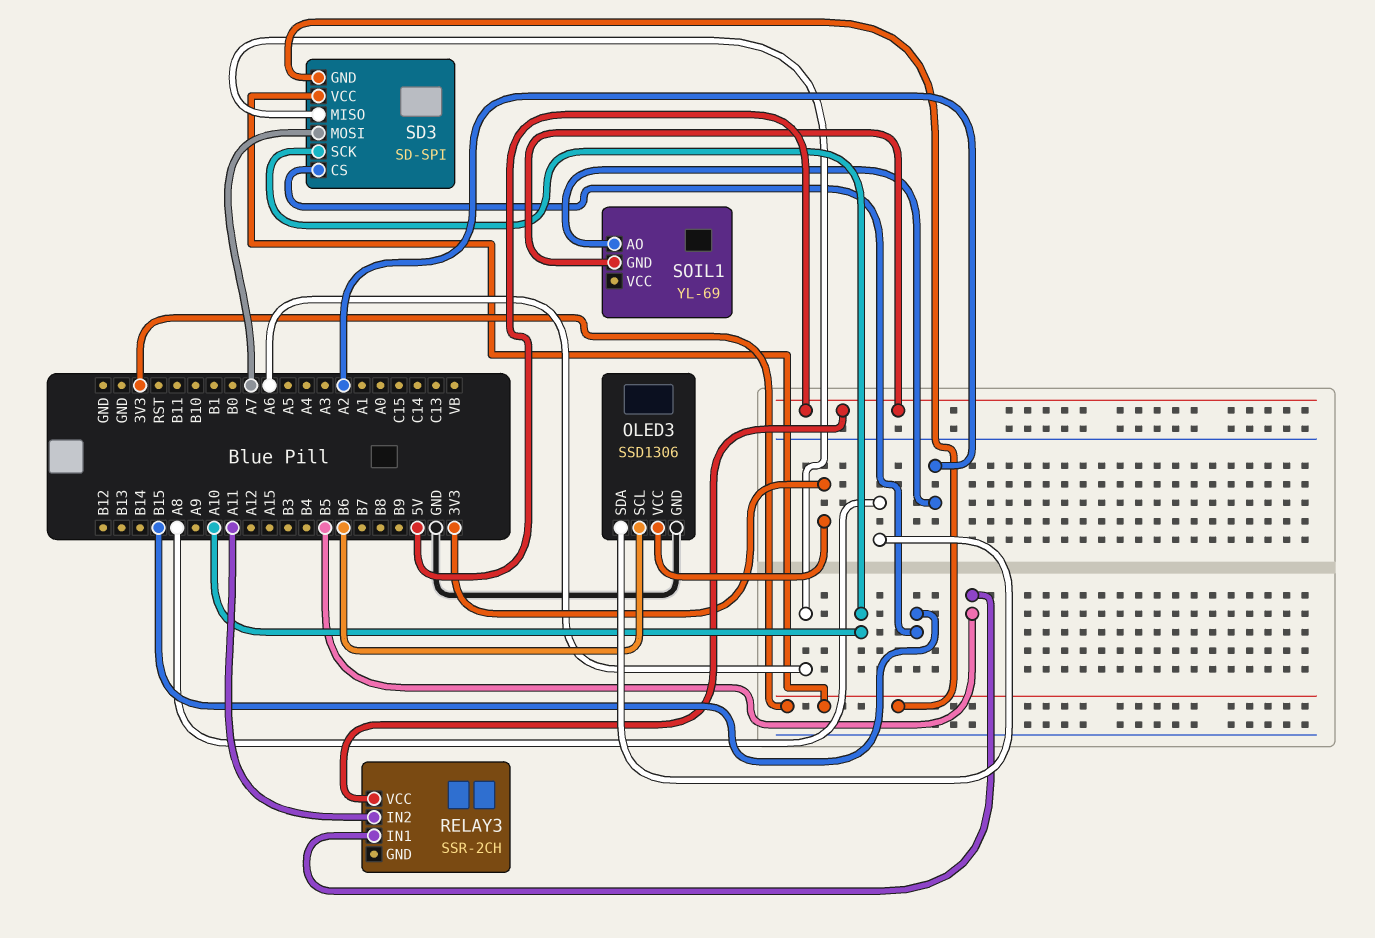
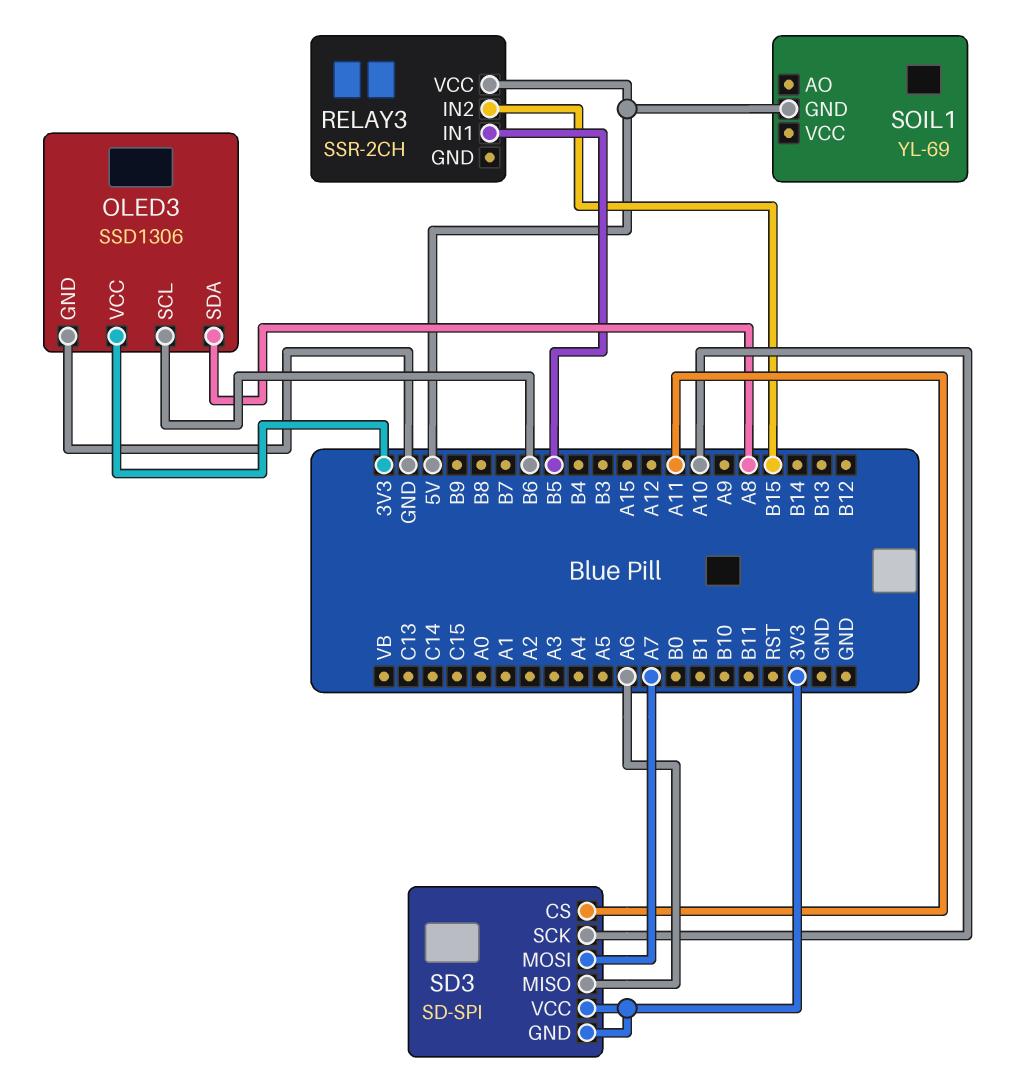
RELAY3 pin IN2: A11 -> B15
SD3 pin CS: B15 -> A11
SOIL1 pin AO: A2 -> none

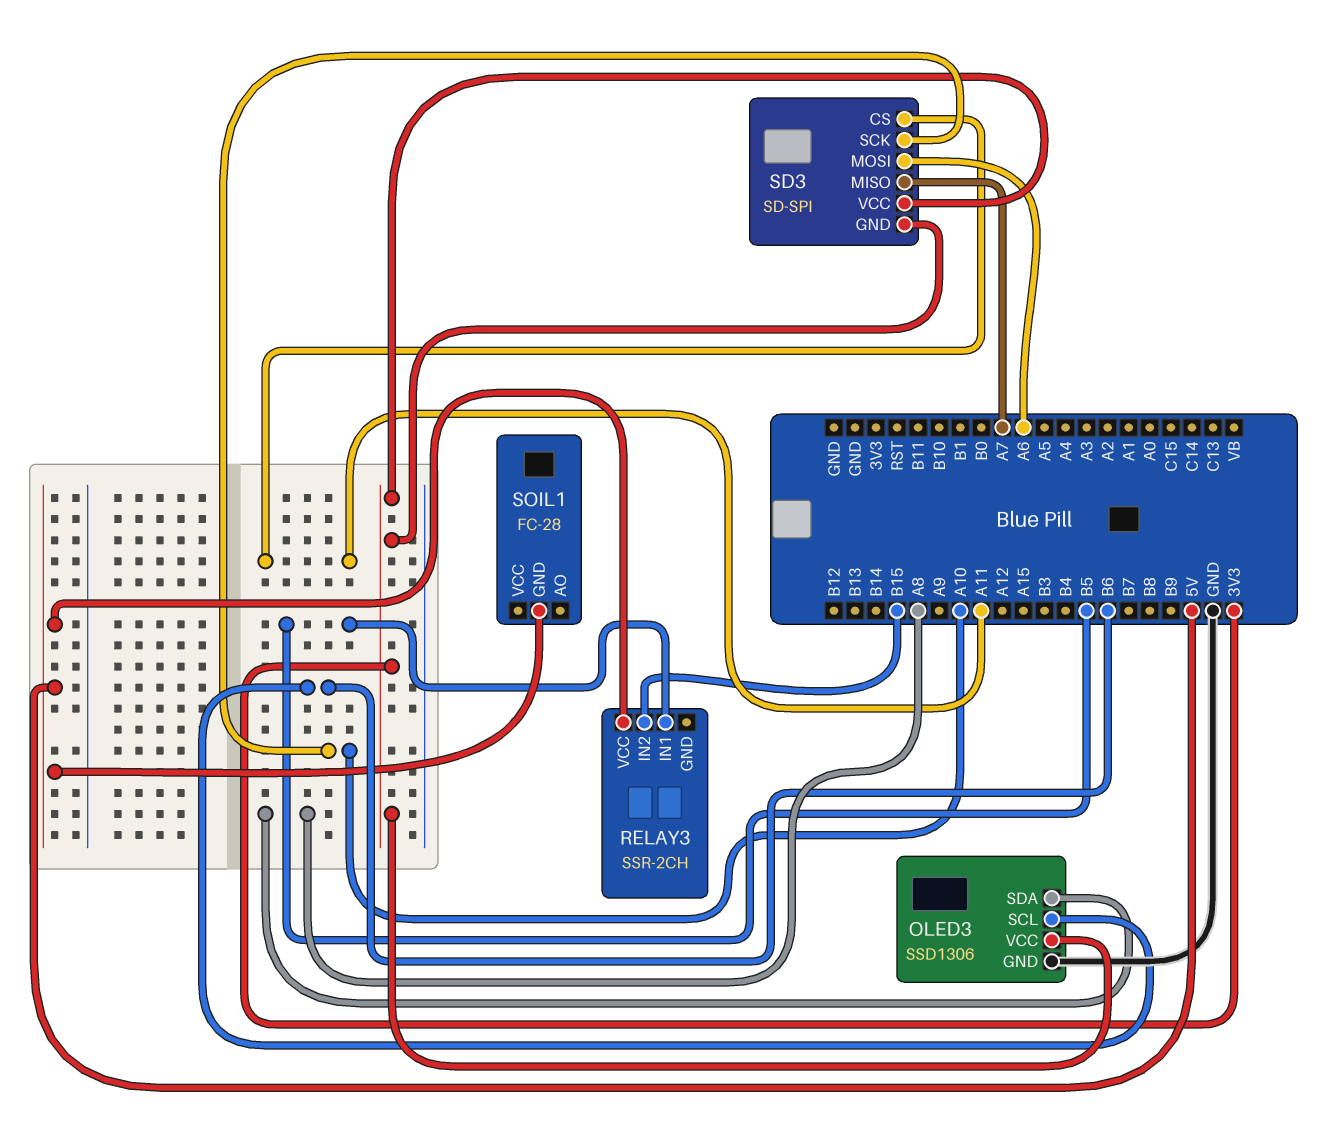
SD3 pin MISO: A6 -> A7
SD3 pin MOSI: A7 -> A6
SOIL1: YL-69 -> FC-28

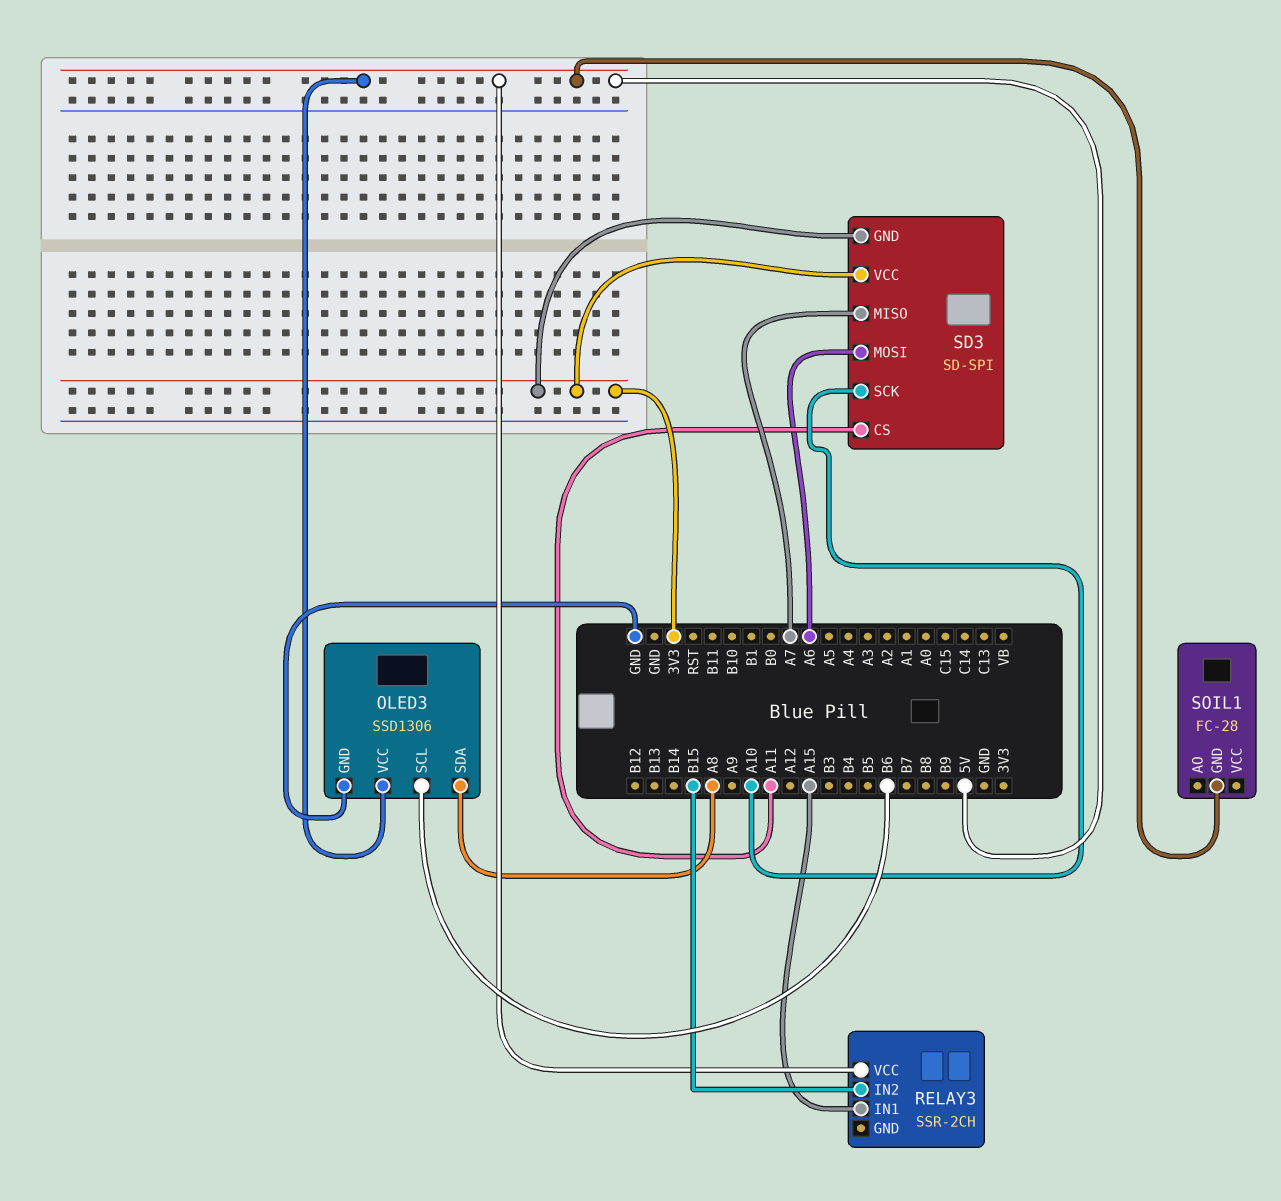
OLED3 pin VCC: 3V3 -> 5V
RELAY3 pin IN1: B5 -> A15

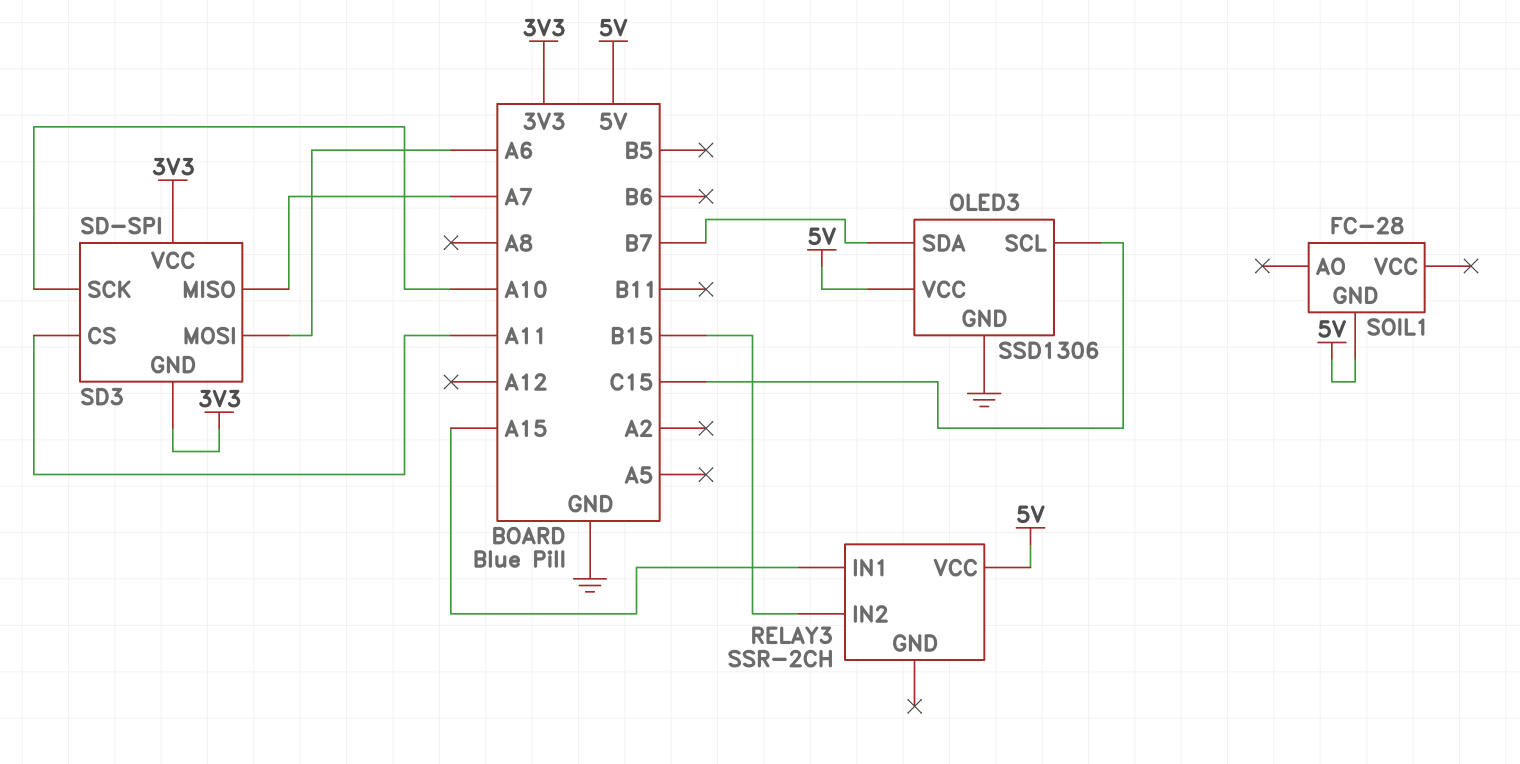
OLED3 pin SCL: B6 -> C15
OLED3 pin SDA: A8 -> B7

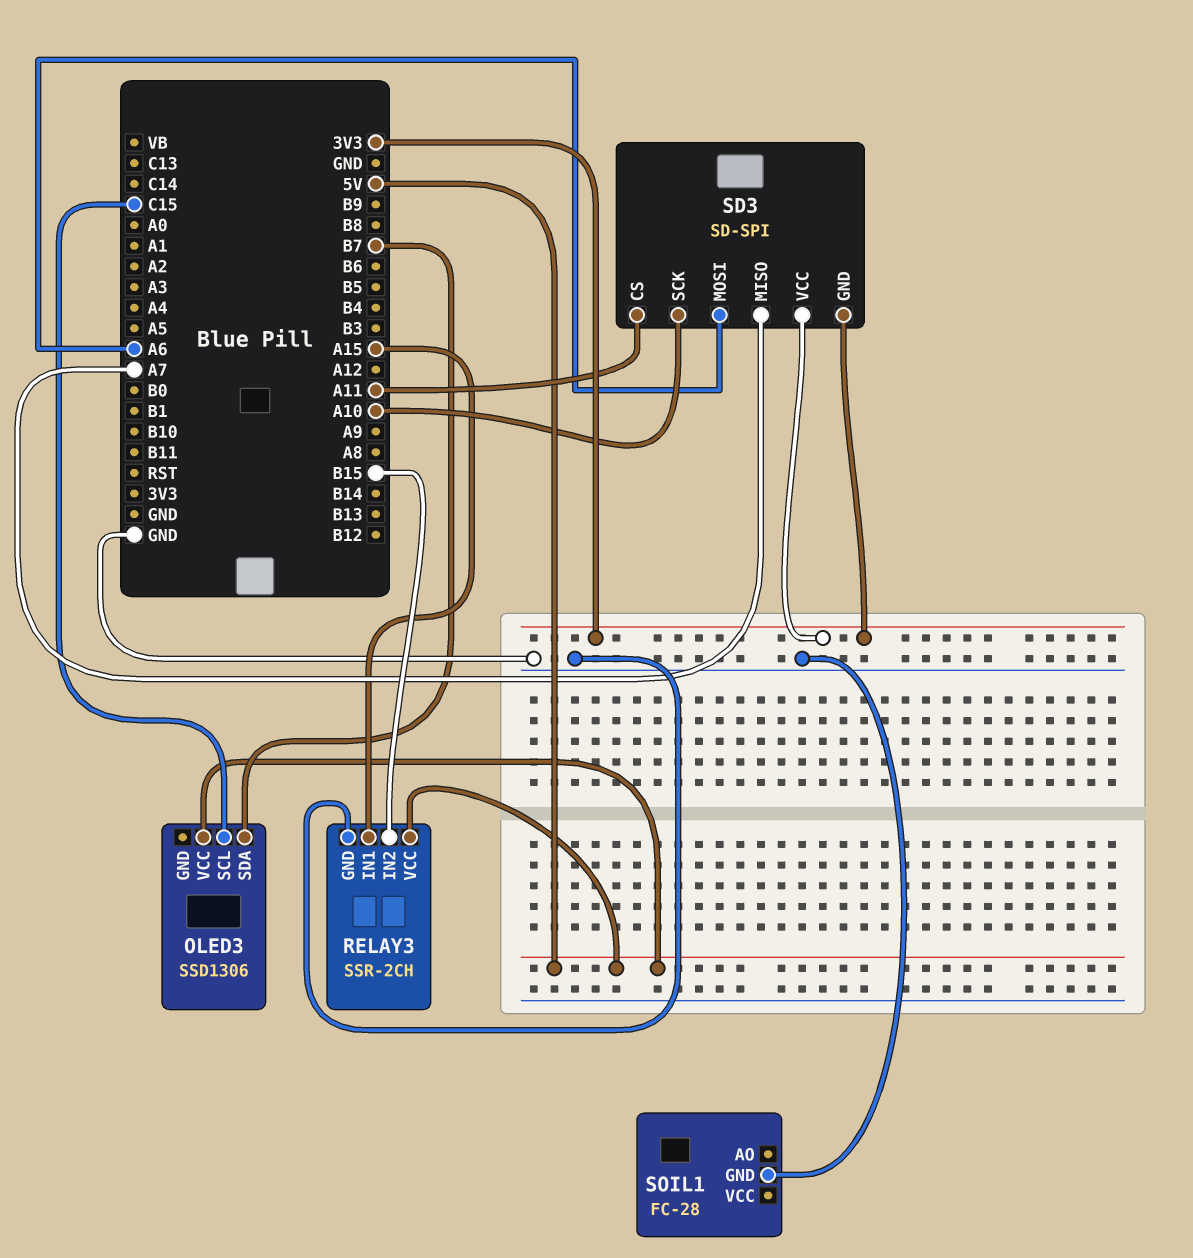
OLED3 pin GND: GND -> none
RELAY3 pin GND: none -> GND
SOIL1 pin GND: 5V -> GND

